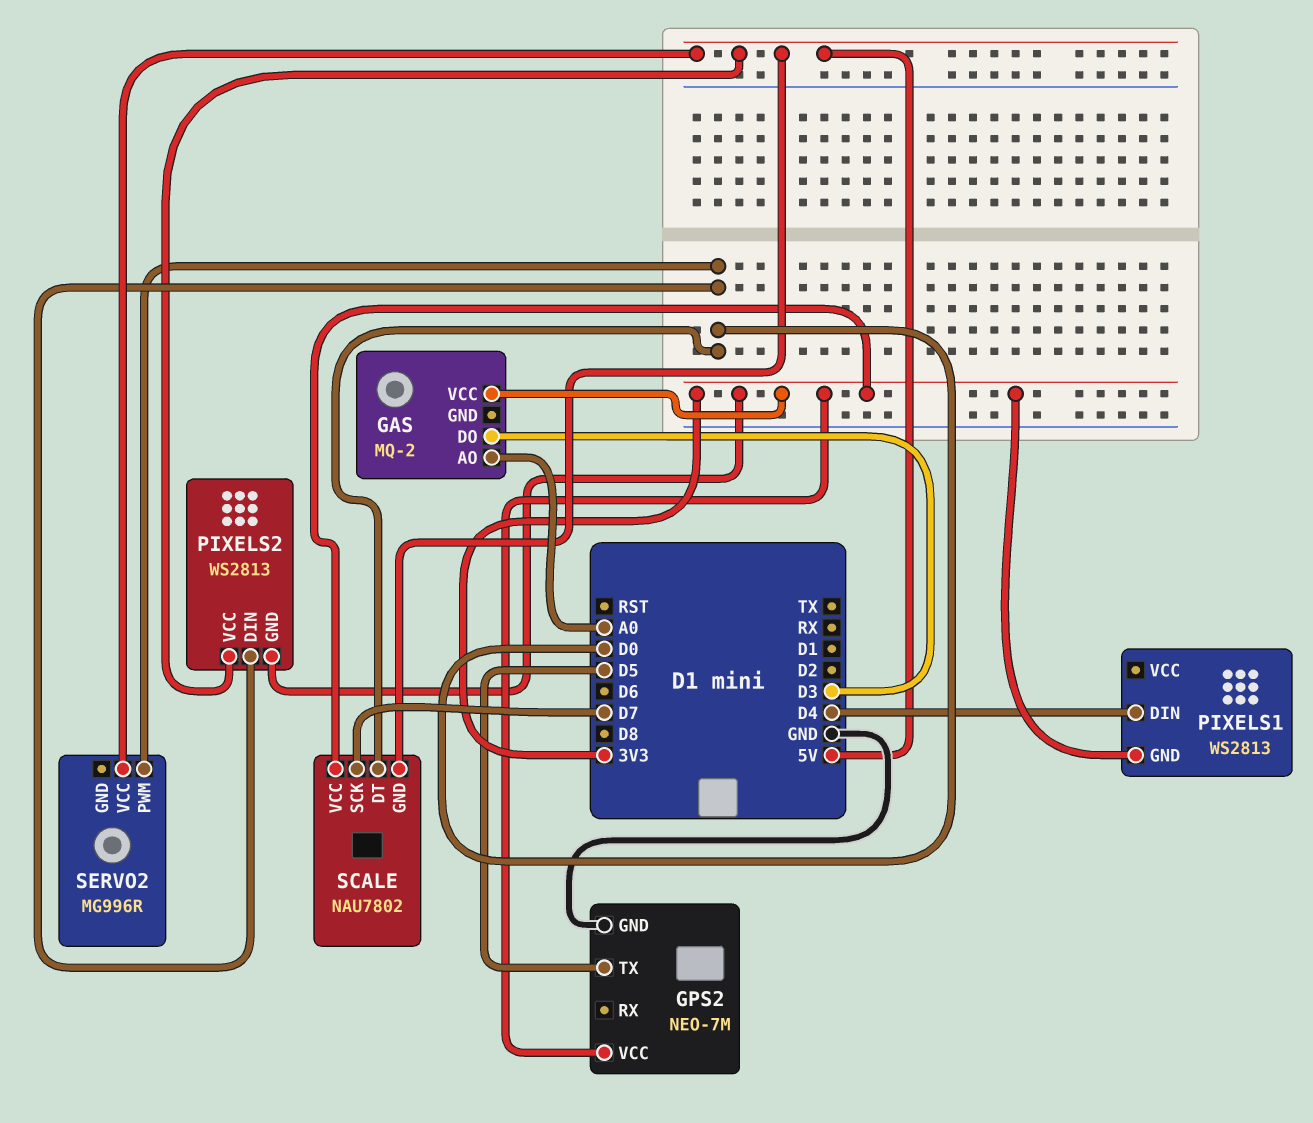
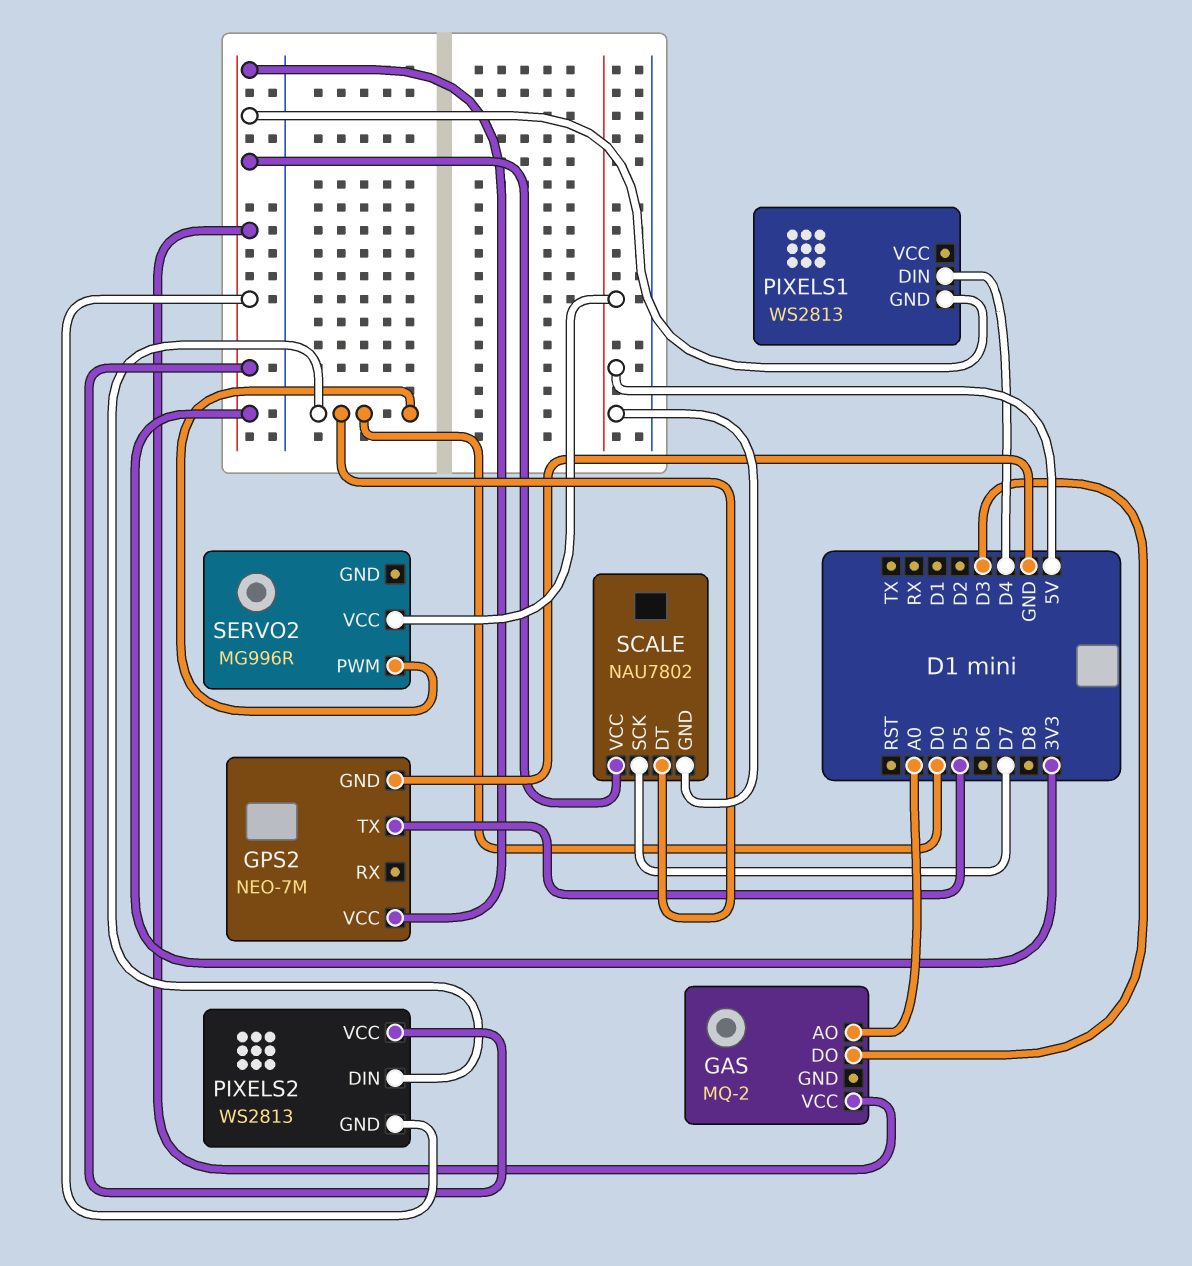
PIXELS2 pin VCC: 5V -> 3V3

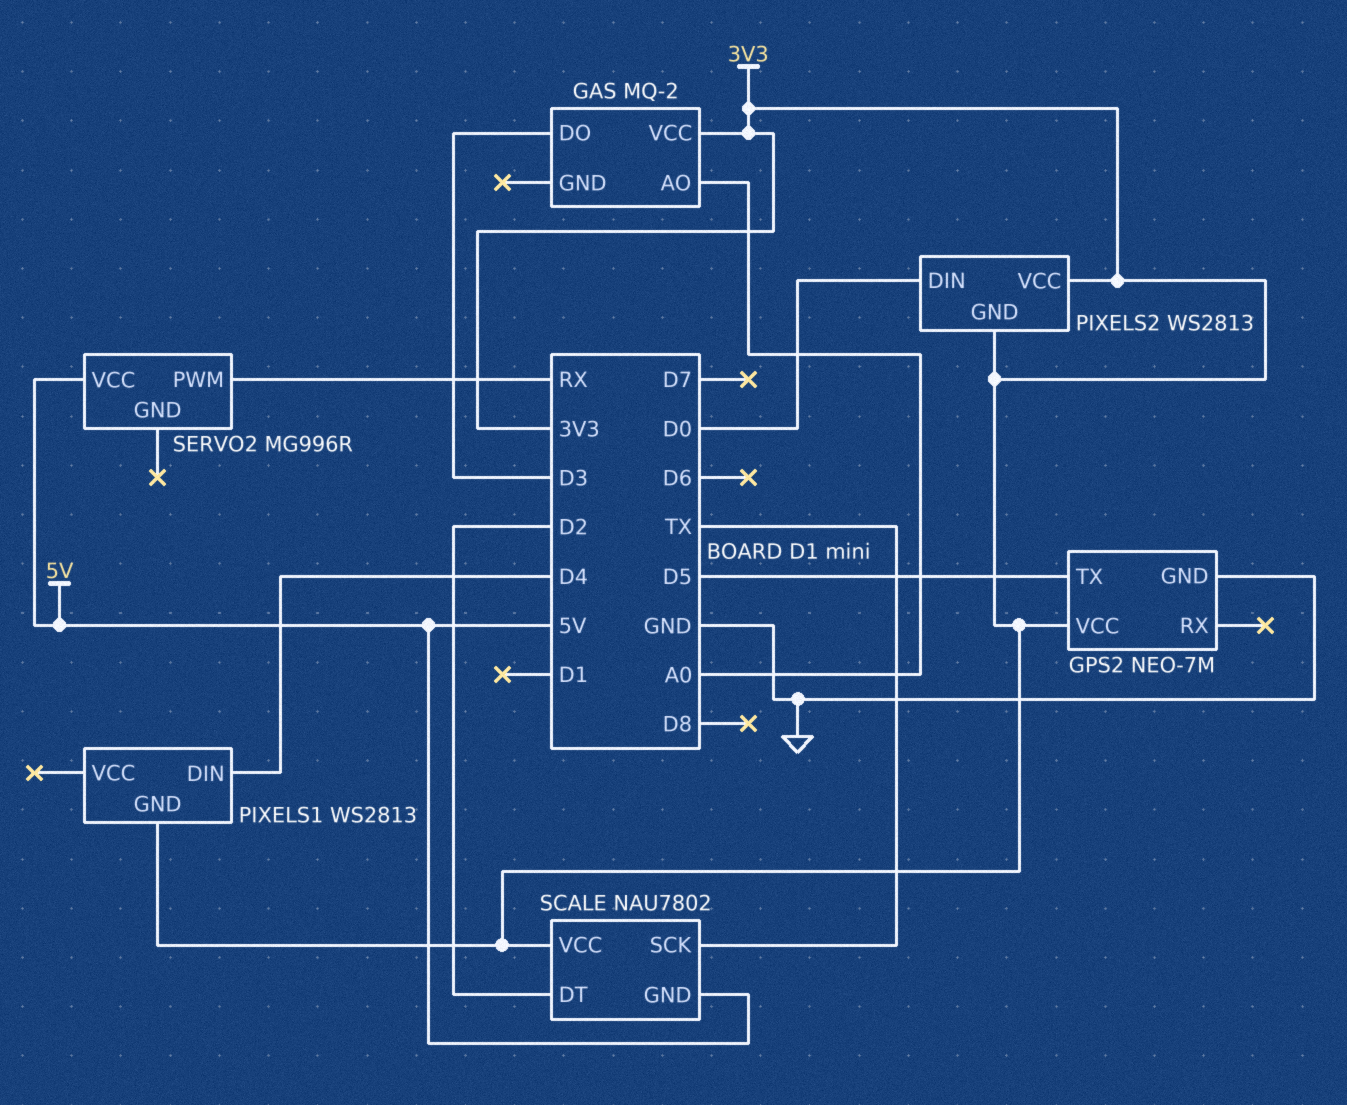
SCALE pin DT: D0 -> D2
SCALE pin SCK: D7 -> TX
SERVO2 pin PWM: D0 -> RX

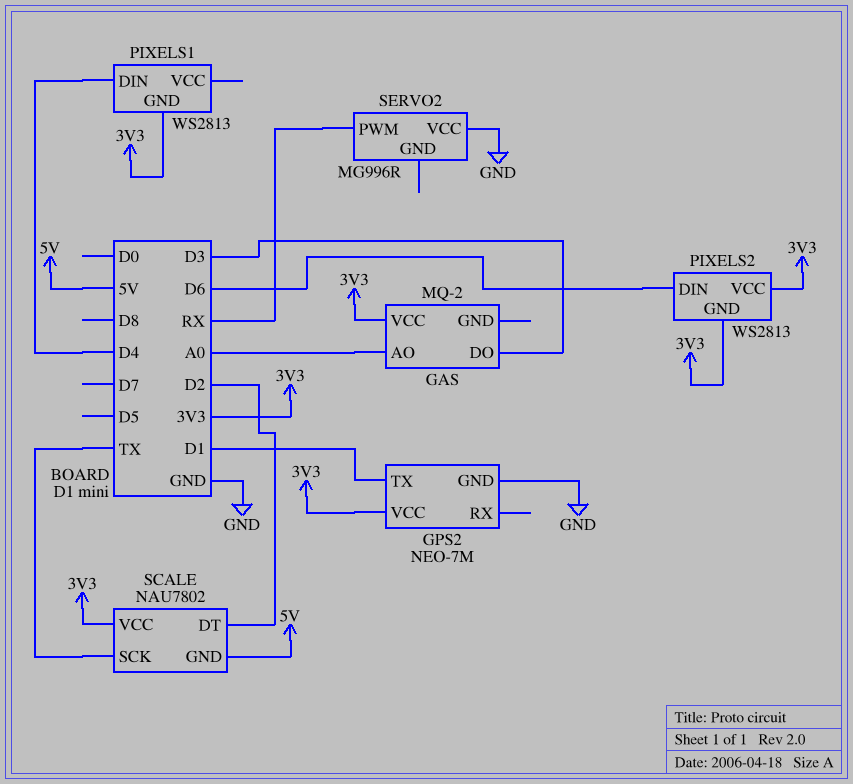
GPS2 pin TX: D5 -> D1
PIXELS2 pin DIN: D0 -> D6
SERVO2 pin VCC: 5V -> GND

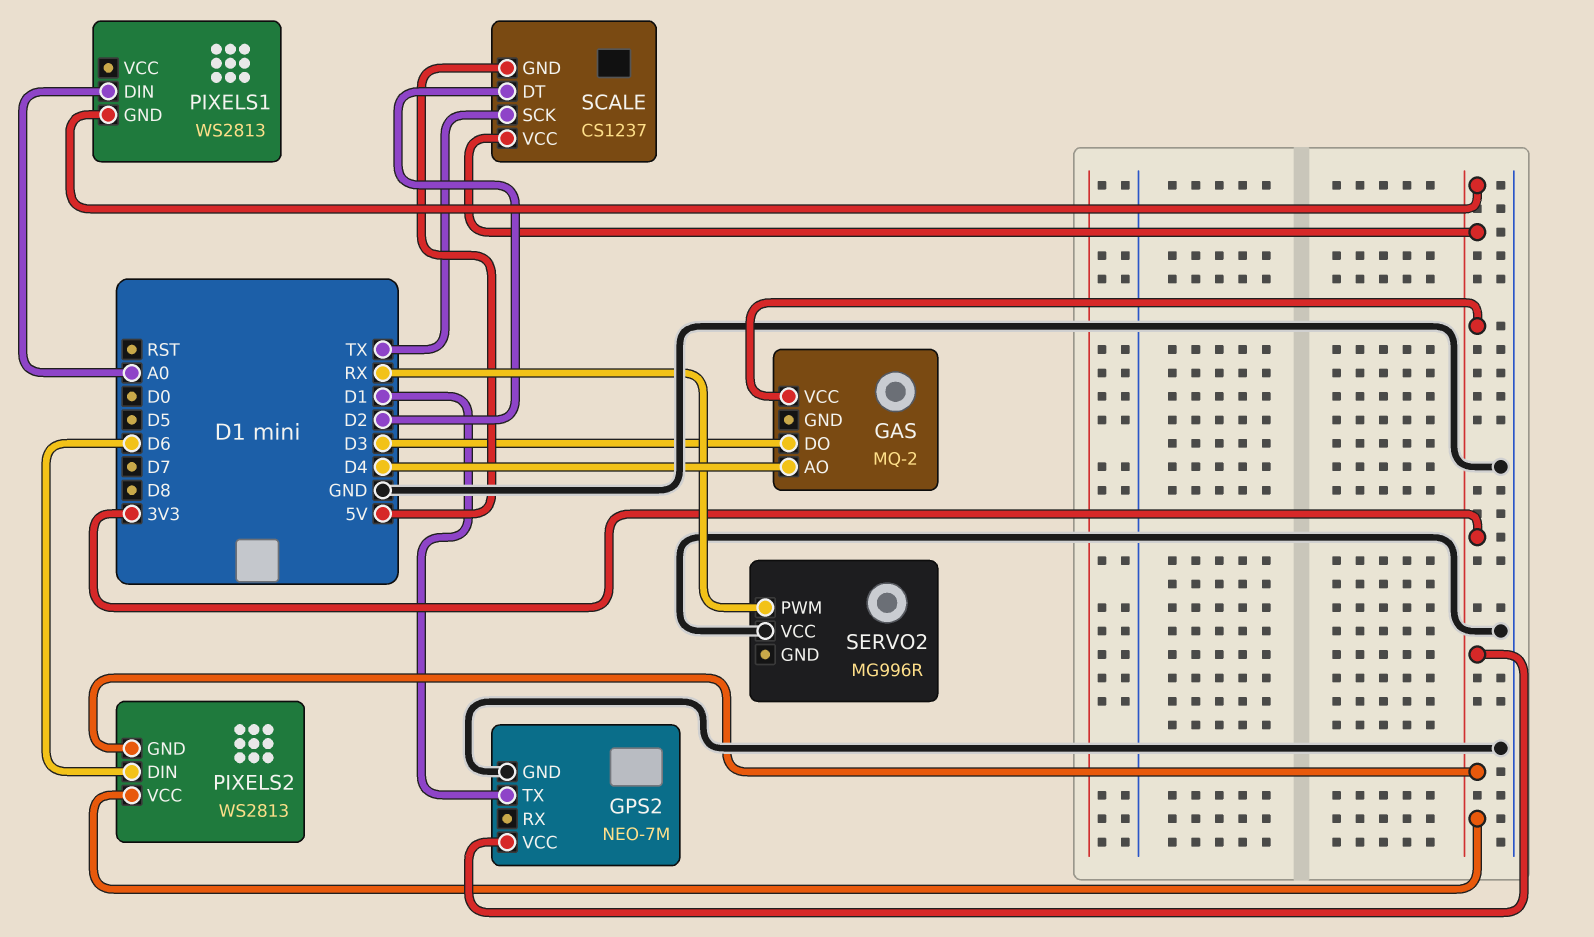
GAS pin AO: A0 -> D4
PIXELS1 pin DIN: D4 -> A0
SCALE: NAU7802 -> CS1237

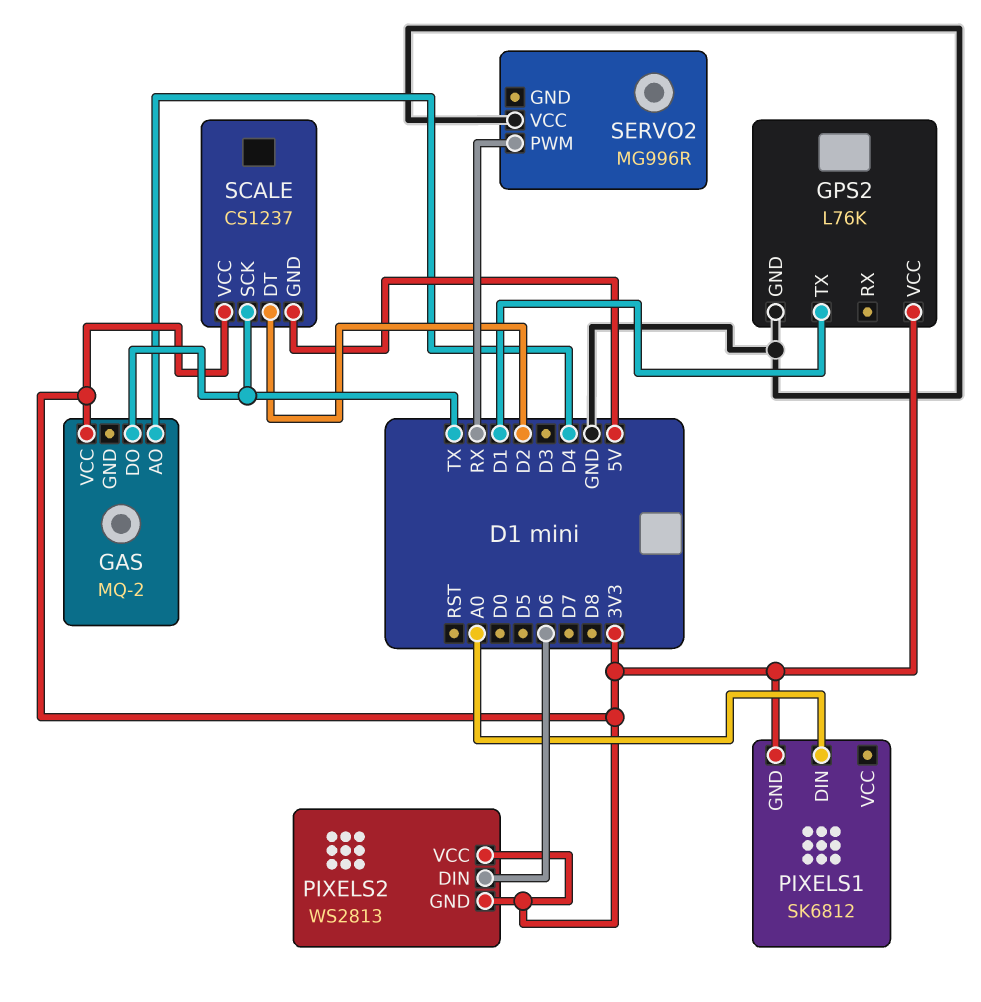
GAS pin DO: D3 -> TX
GPS2: NEO-7M -> L76K
PIXELS1: WS2813 -> SK6812

